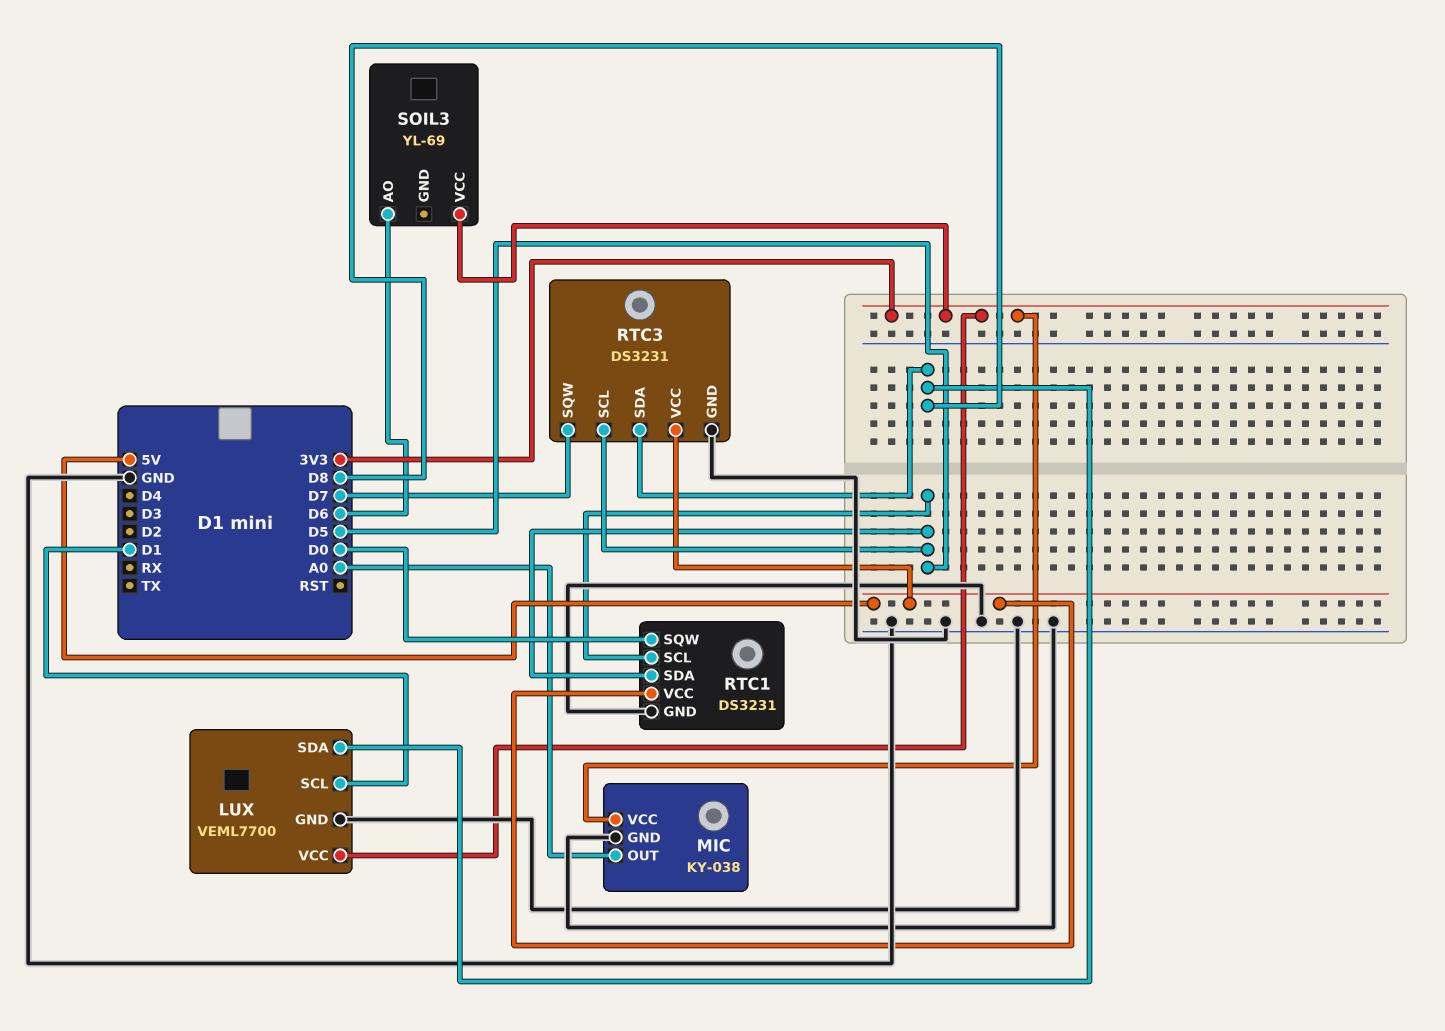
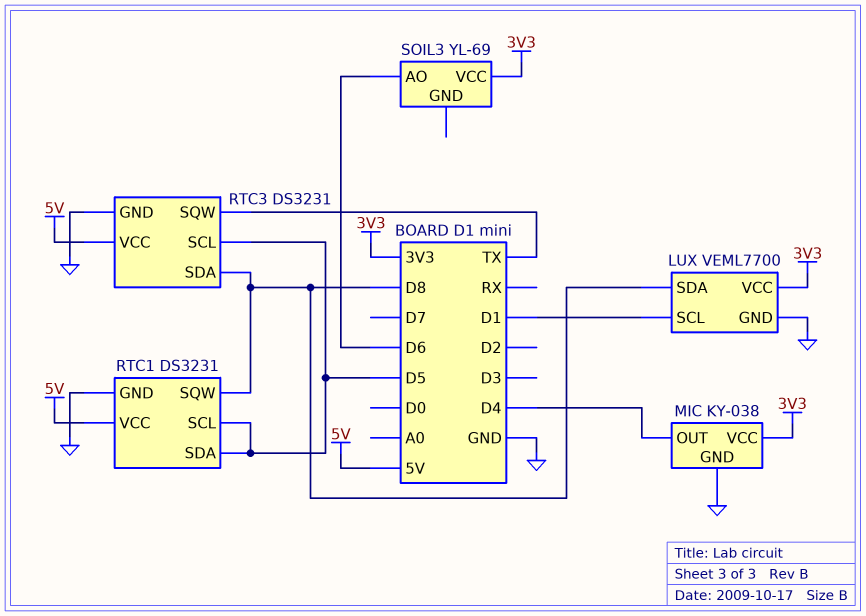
MIC pin OUT: A0 -> D4
RTC1 pin SQW: D0 -> D8
RTC3 pin SQW: D7 -> TX

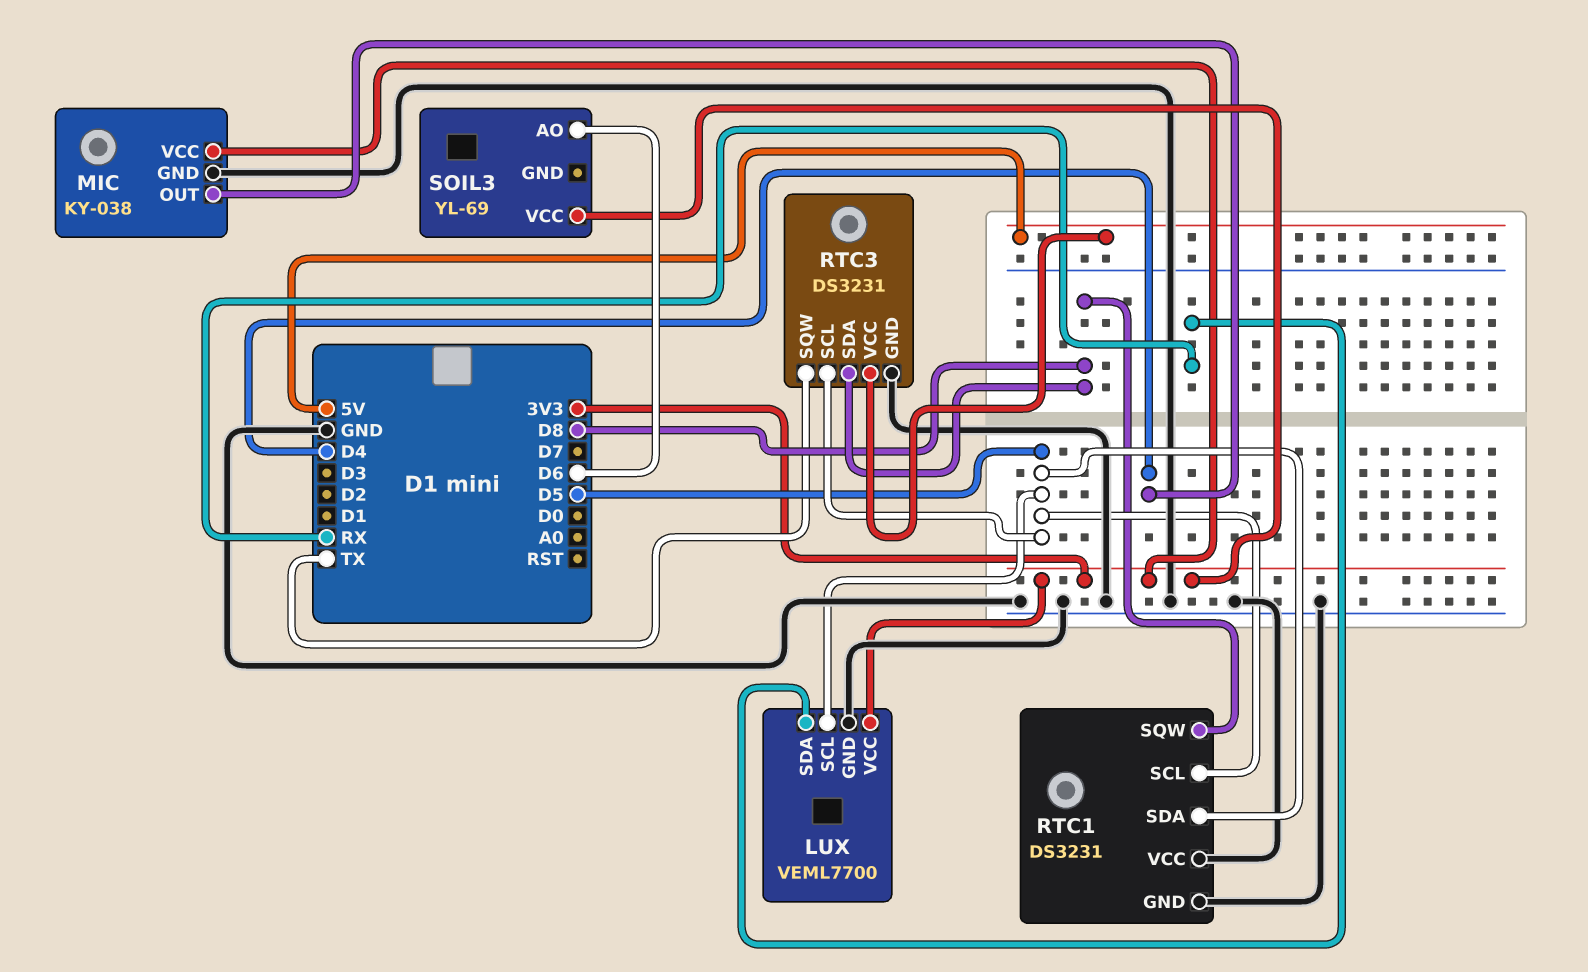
LUX pin SCL: D1 -> D5
LUX pin SDA: D8 -> RX
RTC1 pin VCC: 5V -> GND

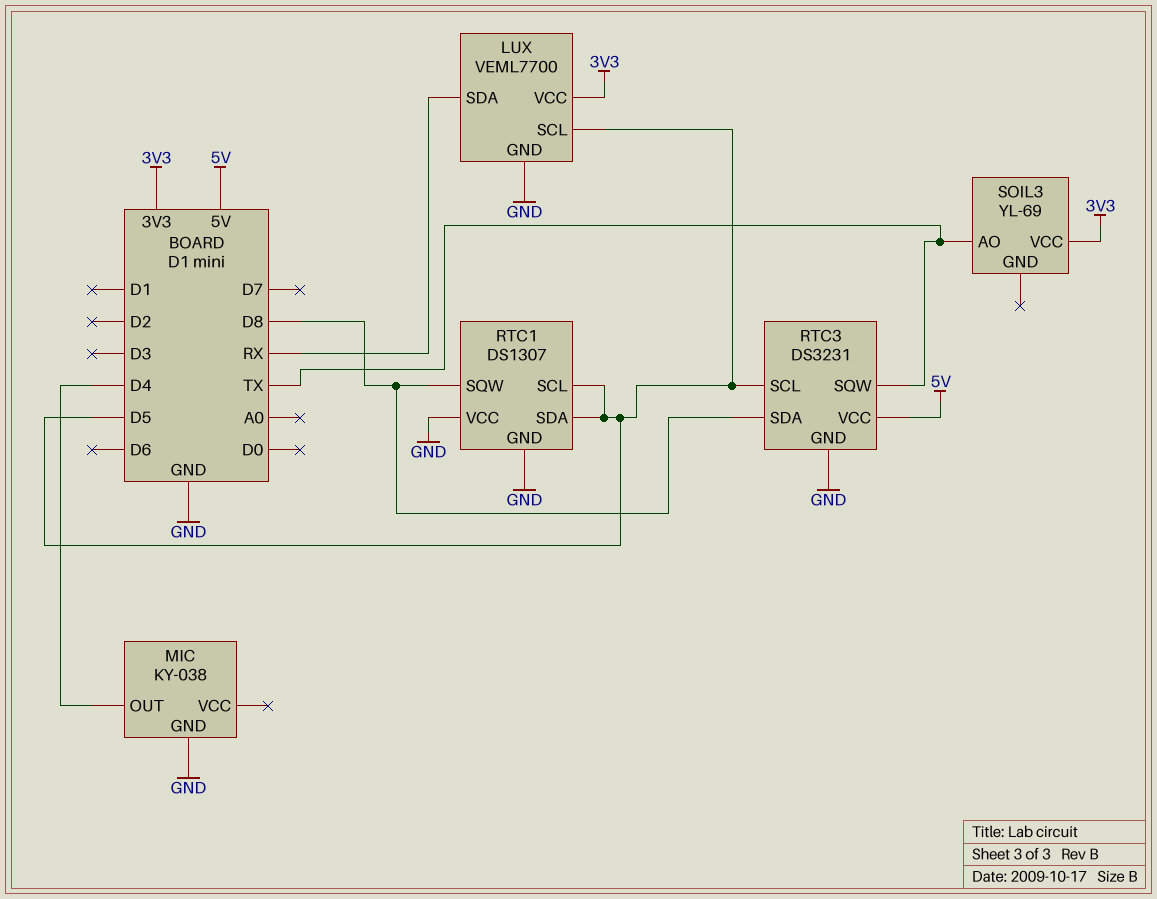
MIC pin VCC: 3V3 -> none
RTC1: DS3231 -> DS1307
SOIL3 pin AO: D6 -> TX

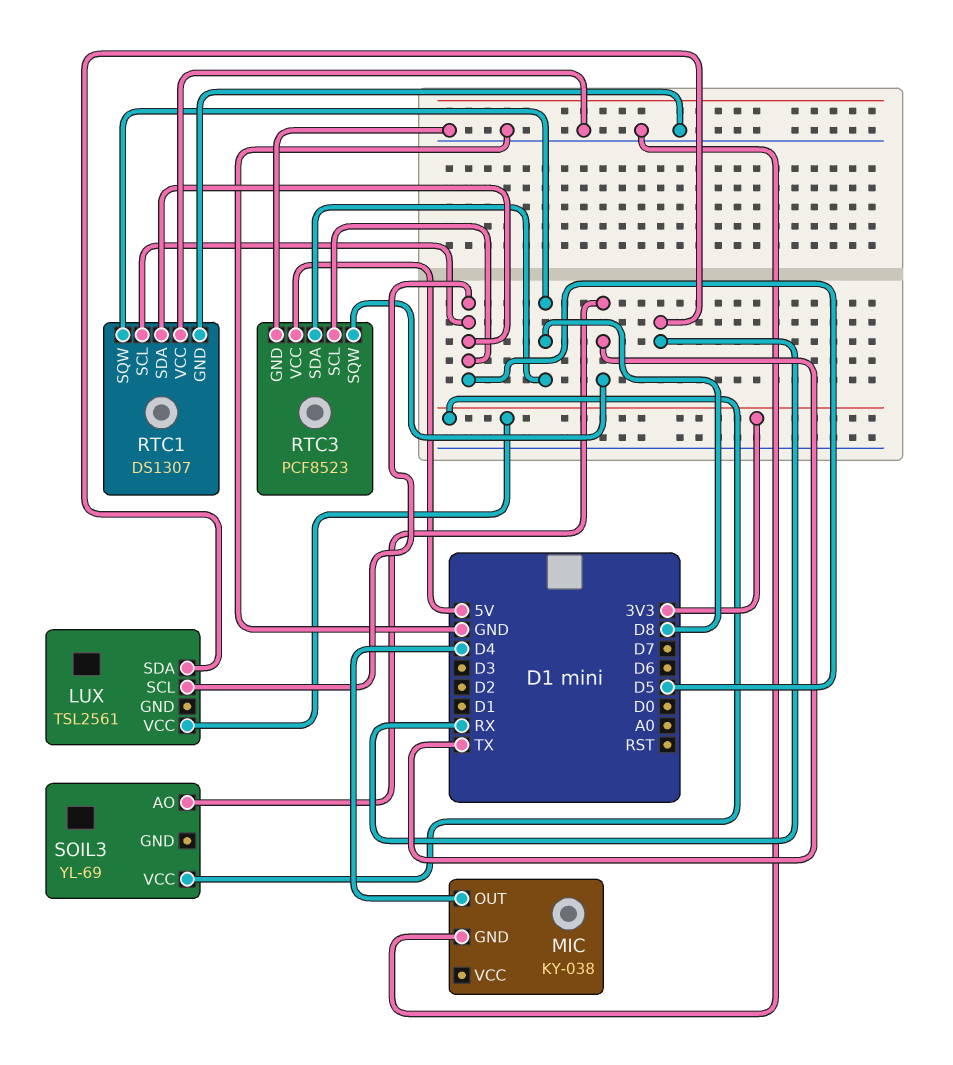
LUX: VEML7700 -> TSL2561
LUX pin GND: GND -> none
RTC3: DS3231 -> PCF8523

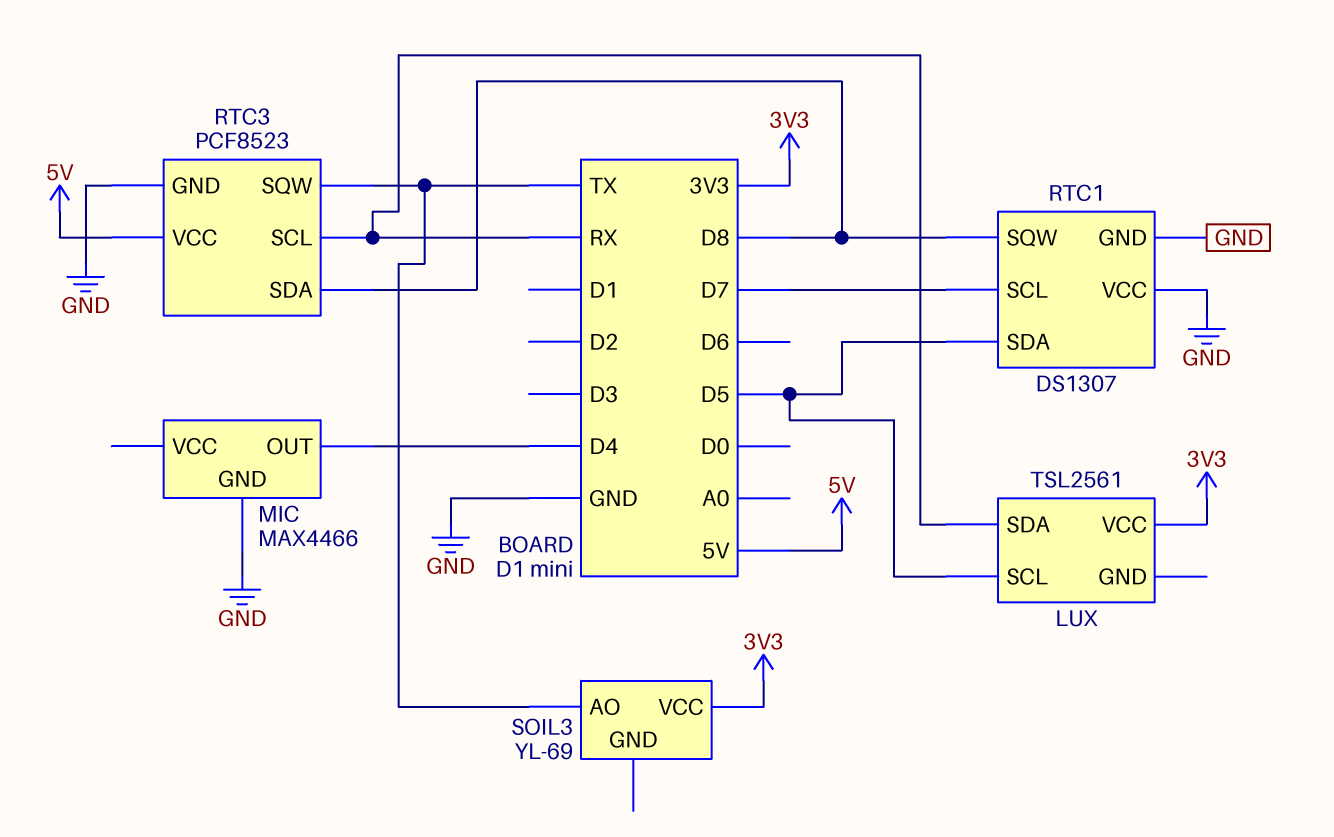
MIC: KY-038 -> MAX4466
RTC1 pin SCL: D5 -> D7
RTC3 pin SCL: D5 -> RX

